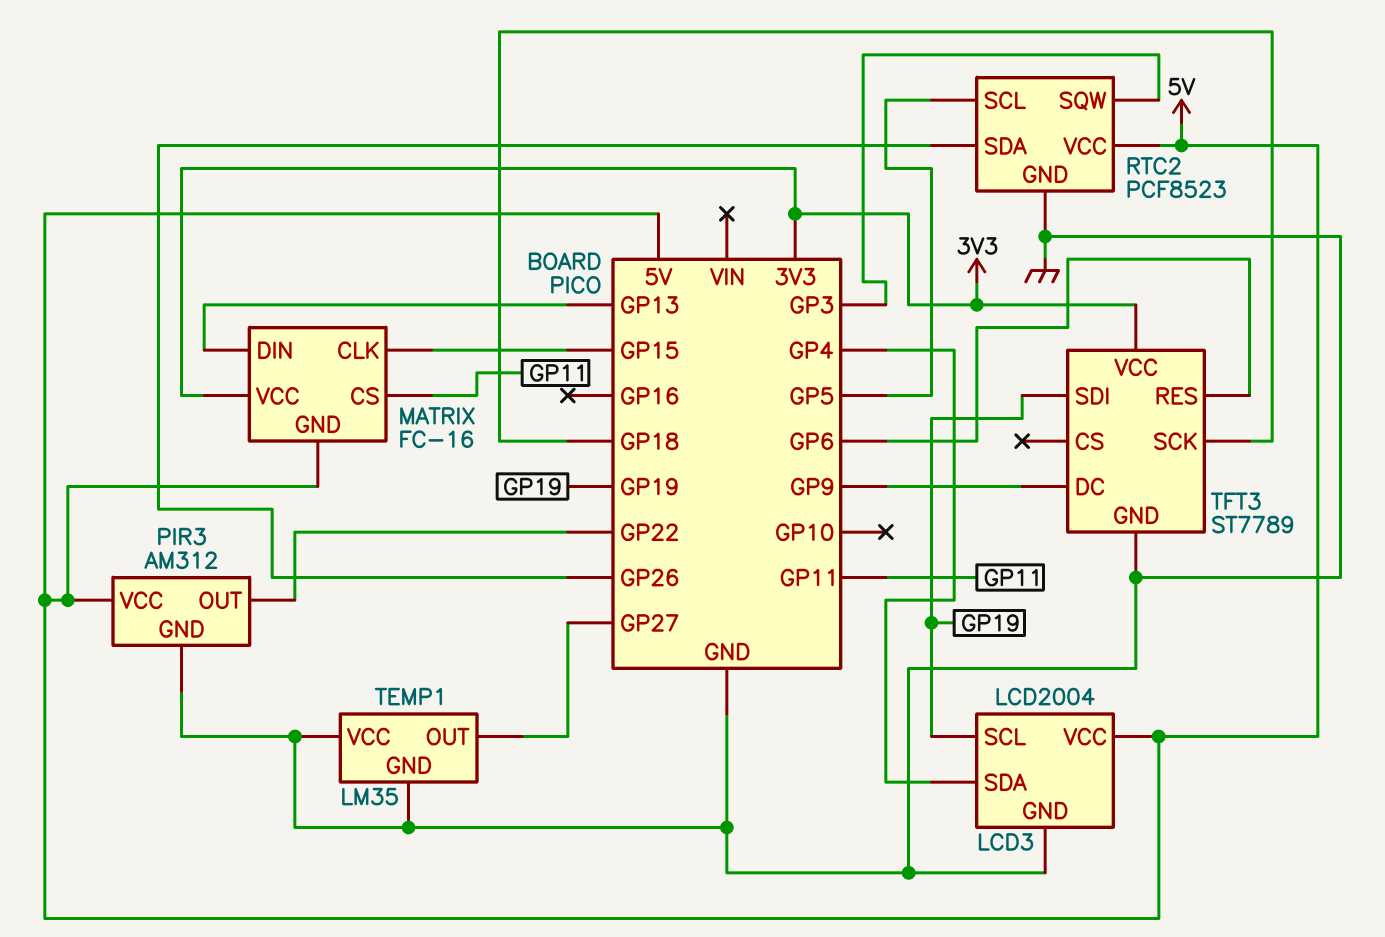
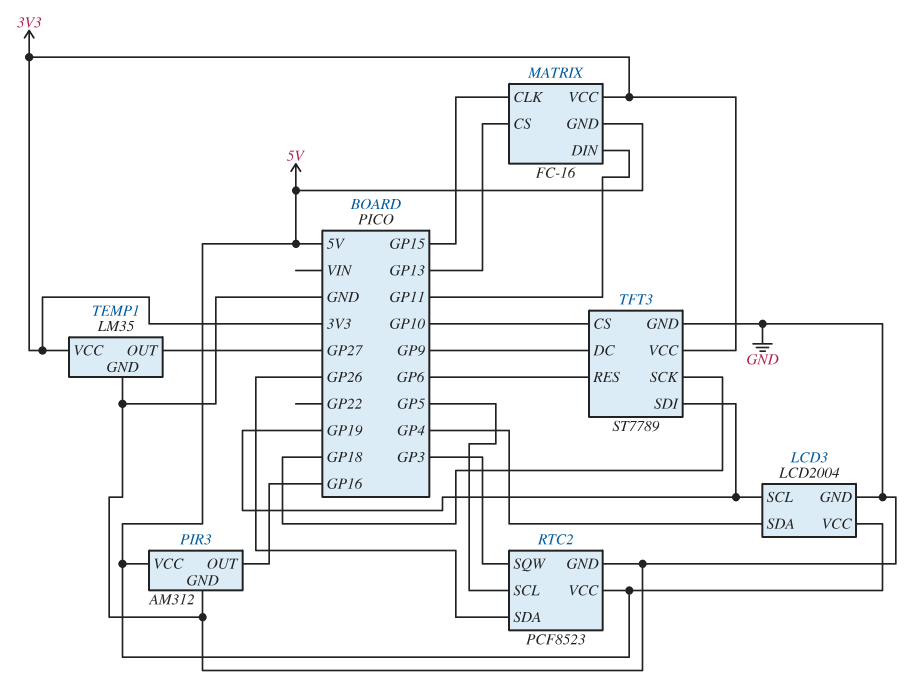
MATRIX pin CS: GP11 -> GP13
MATRIX pin DIN: GP13 -> GP11
PIR3 pin OUT: GP22 -> GP16
TEMP1 pin VCC: GND -> 3V3
TFT3 pin CS: none -> GP10

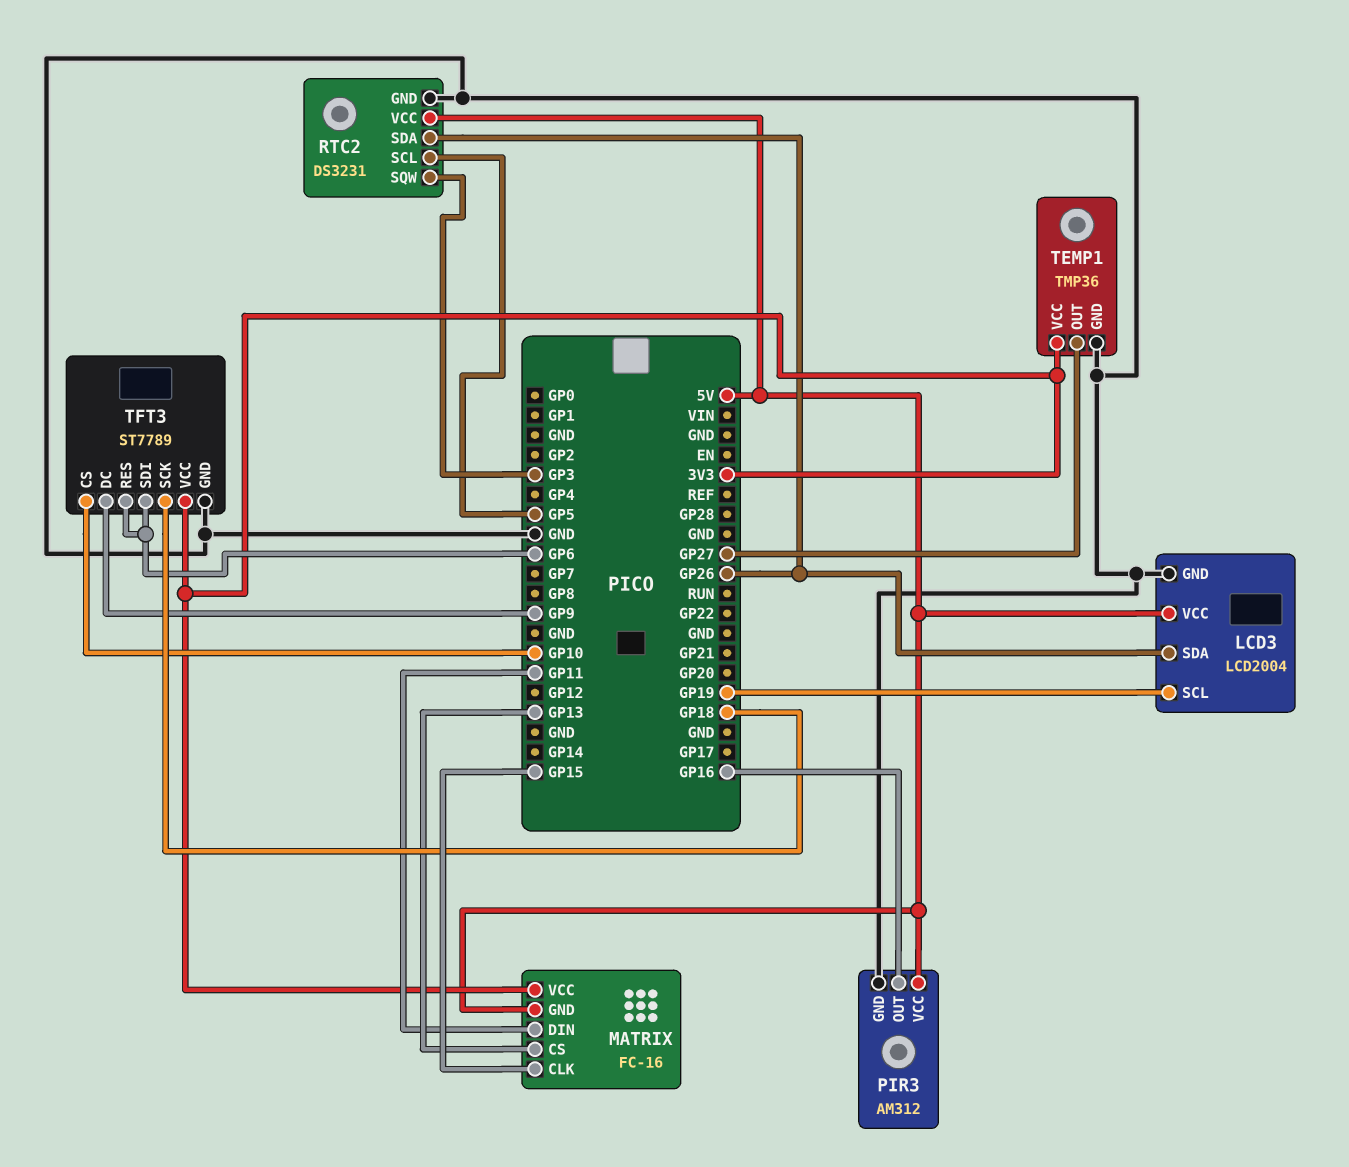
LCD3 pin SDA: GP4 -> GP26
RTC2: PCF8523 -> DS3231
TEMP1: LM35 -> TMP36
TFT3 pin SDI: GP19 -> GP6

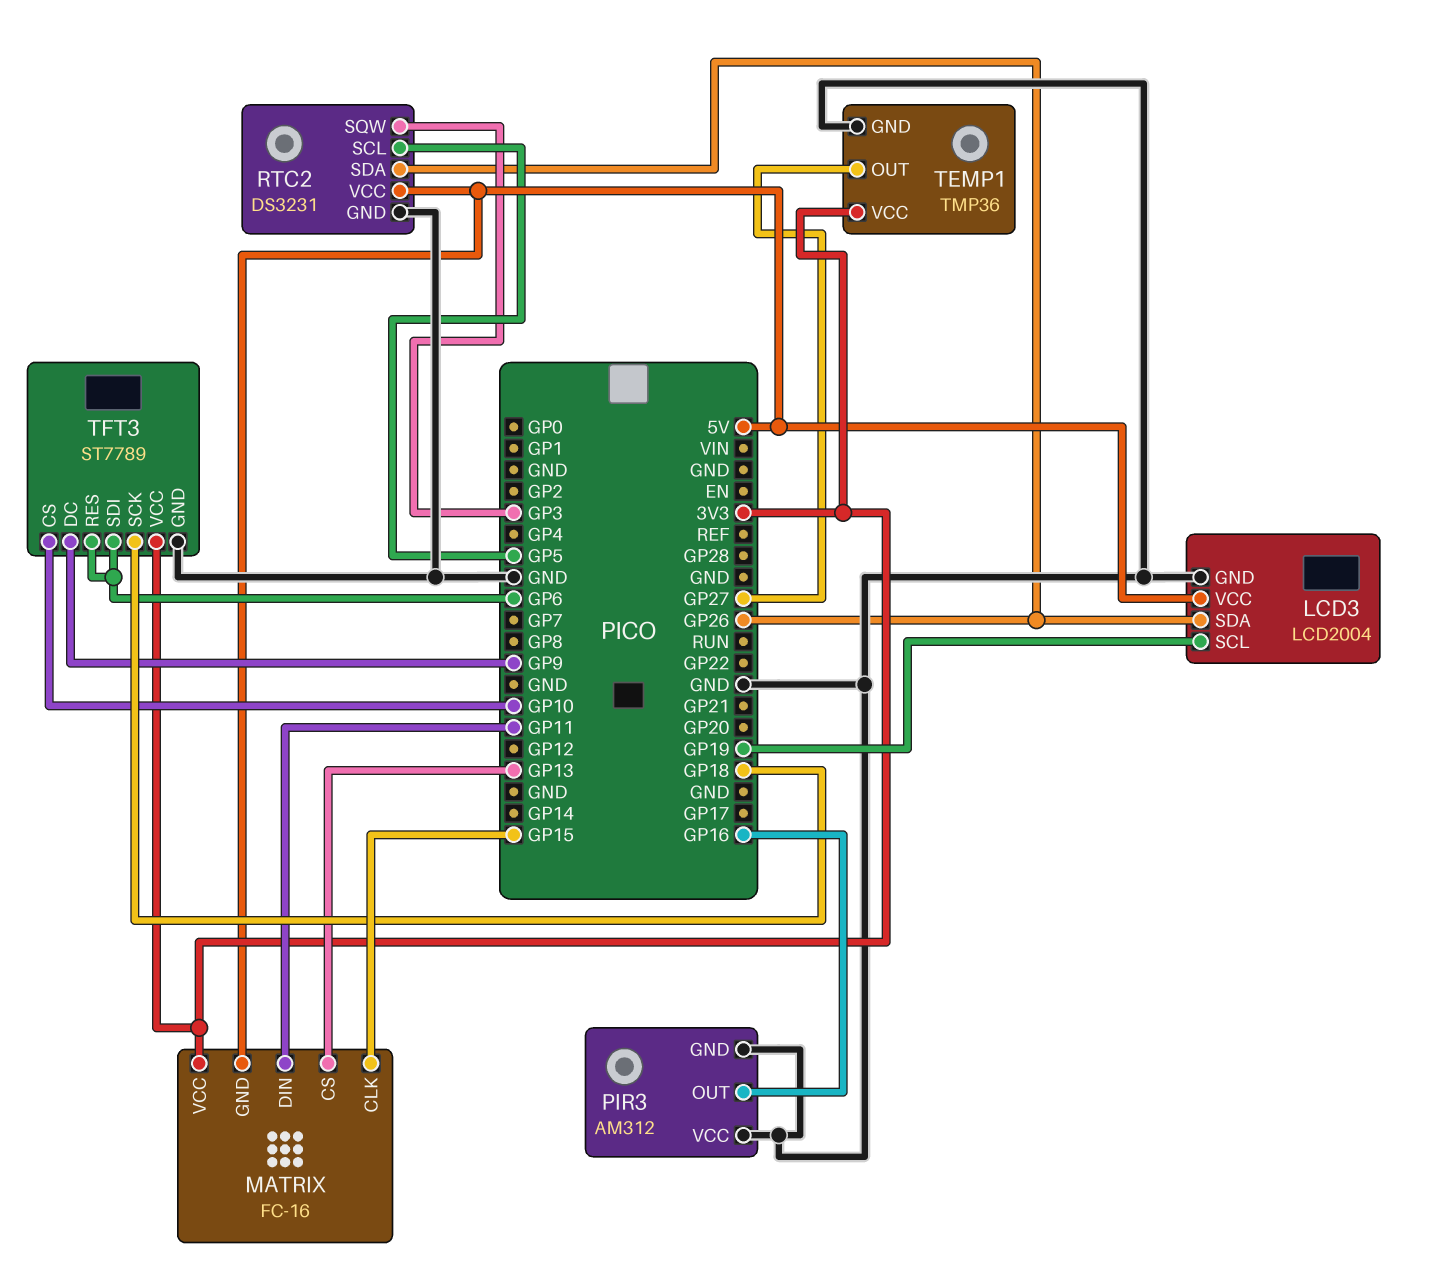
PIR3 pin VCC: 5V -> GND

